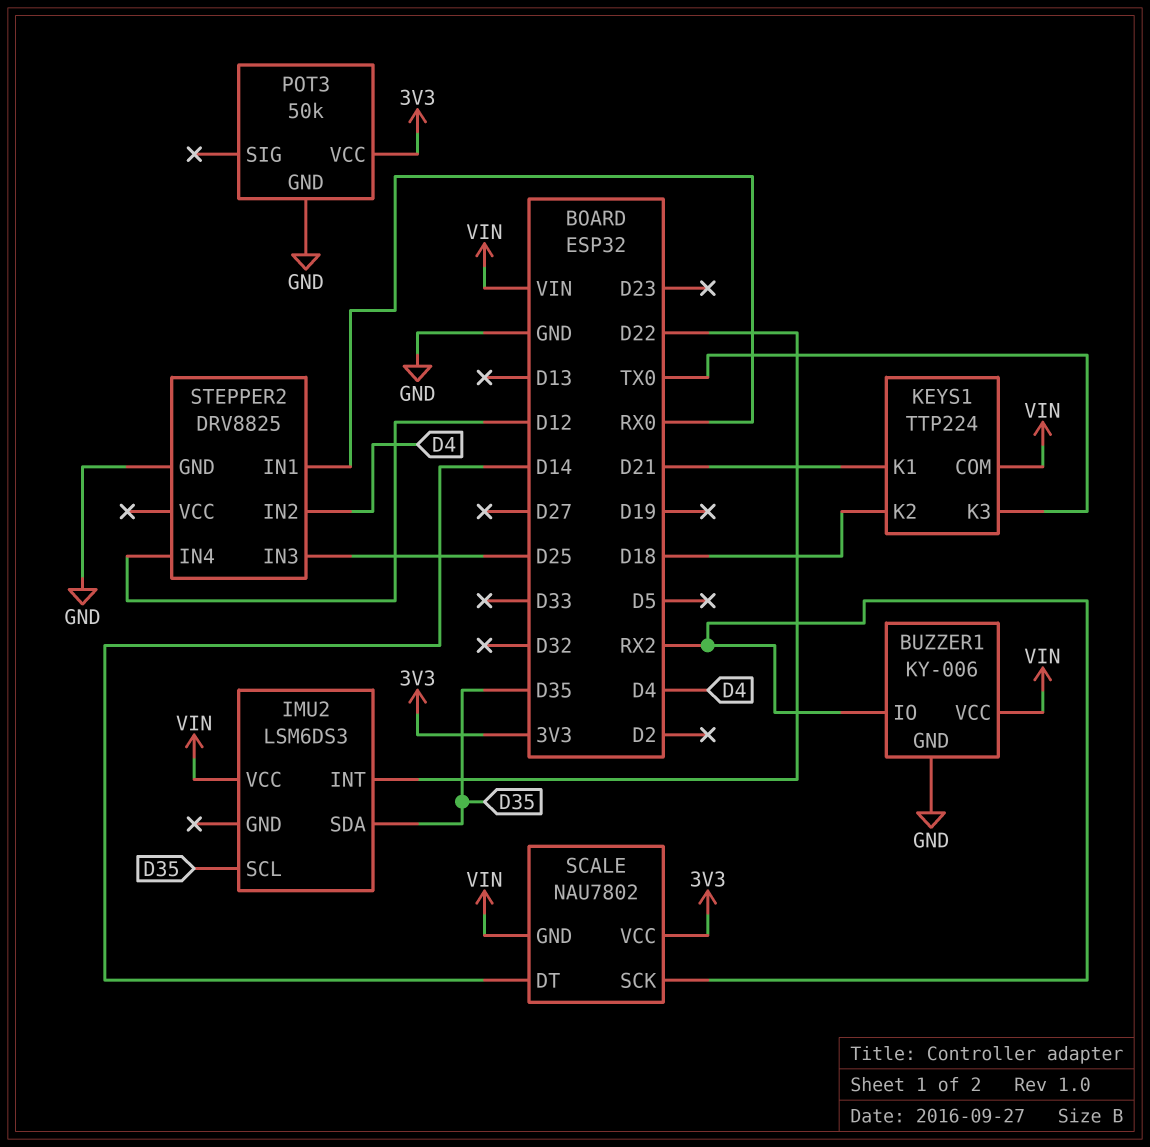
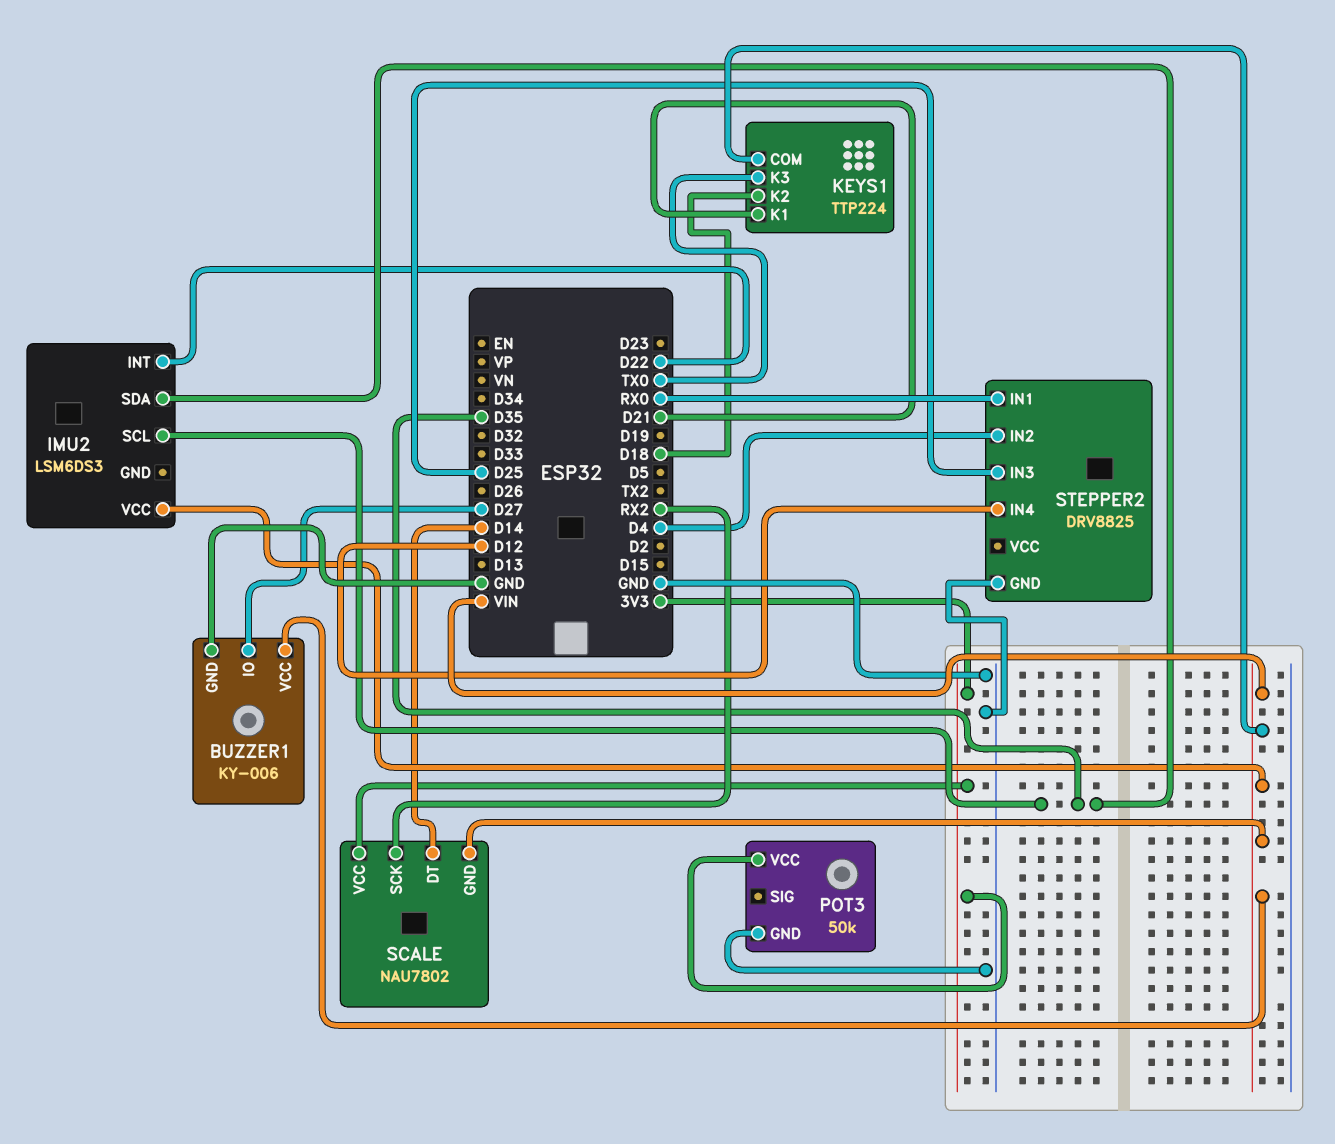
BUZZER1 pin IO: RX2 -> D27

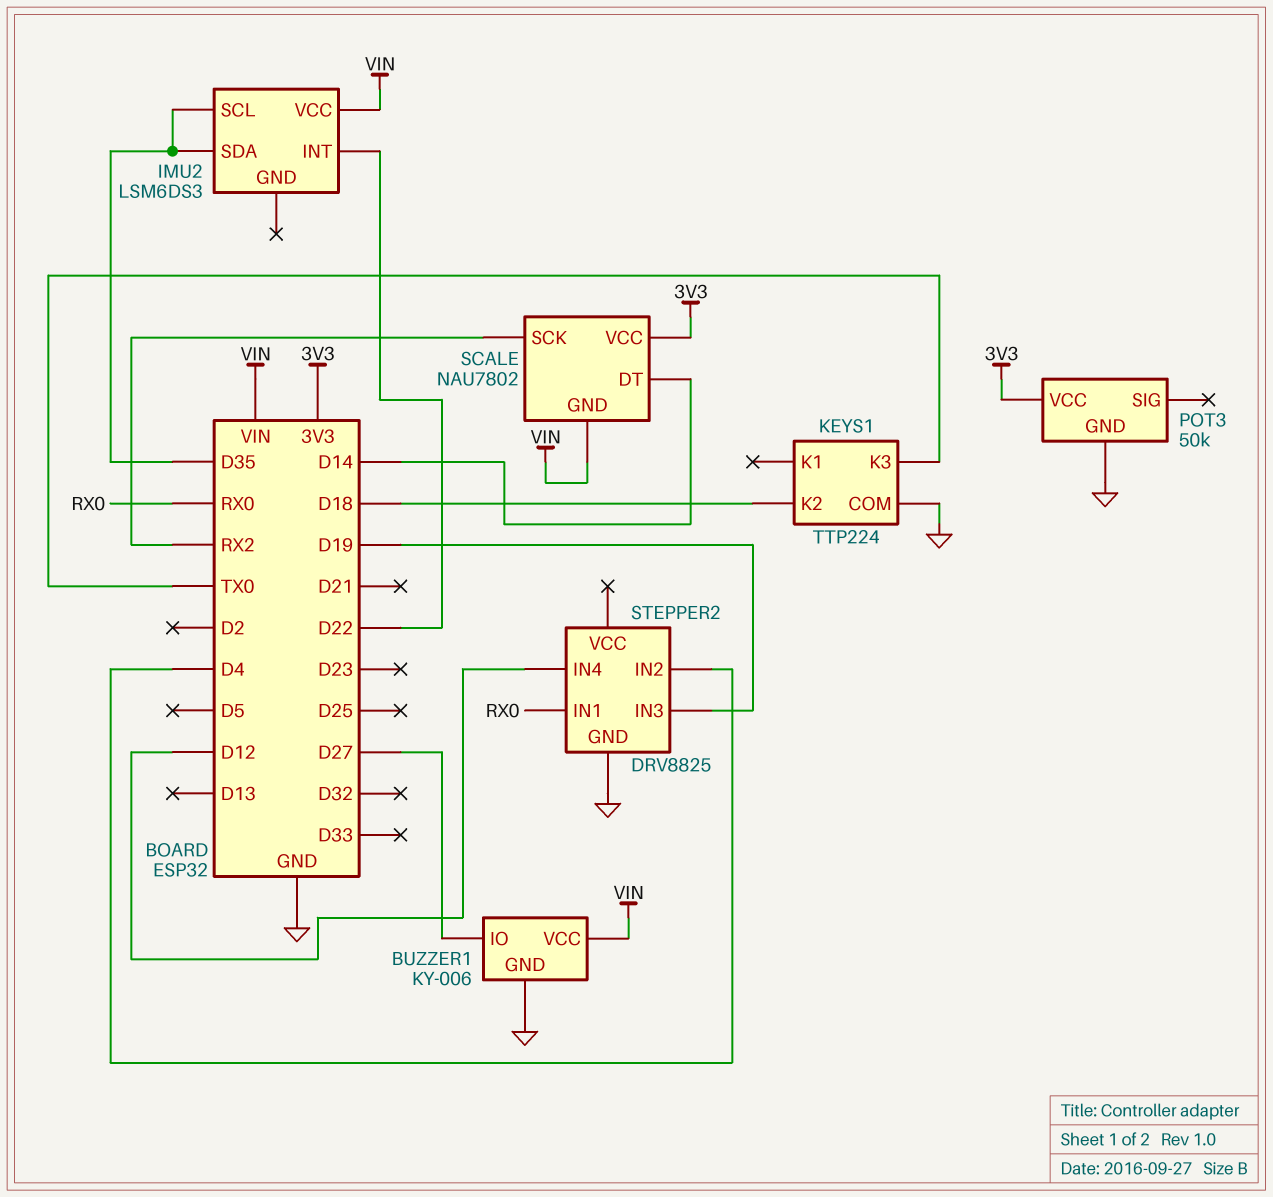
KEYS1 pin COM: VIN -> GND
KEYS1 pin K1: D21 -> none
STEPPER2 pin IN3: D25 -> D19

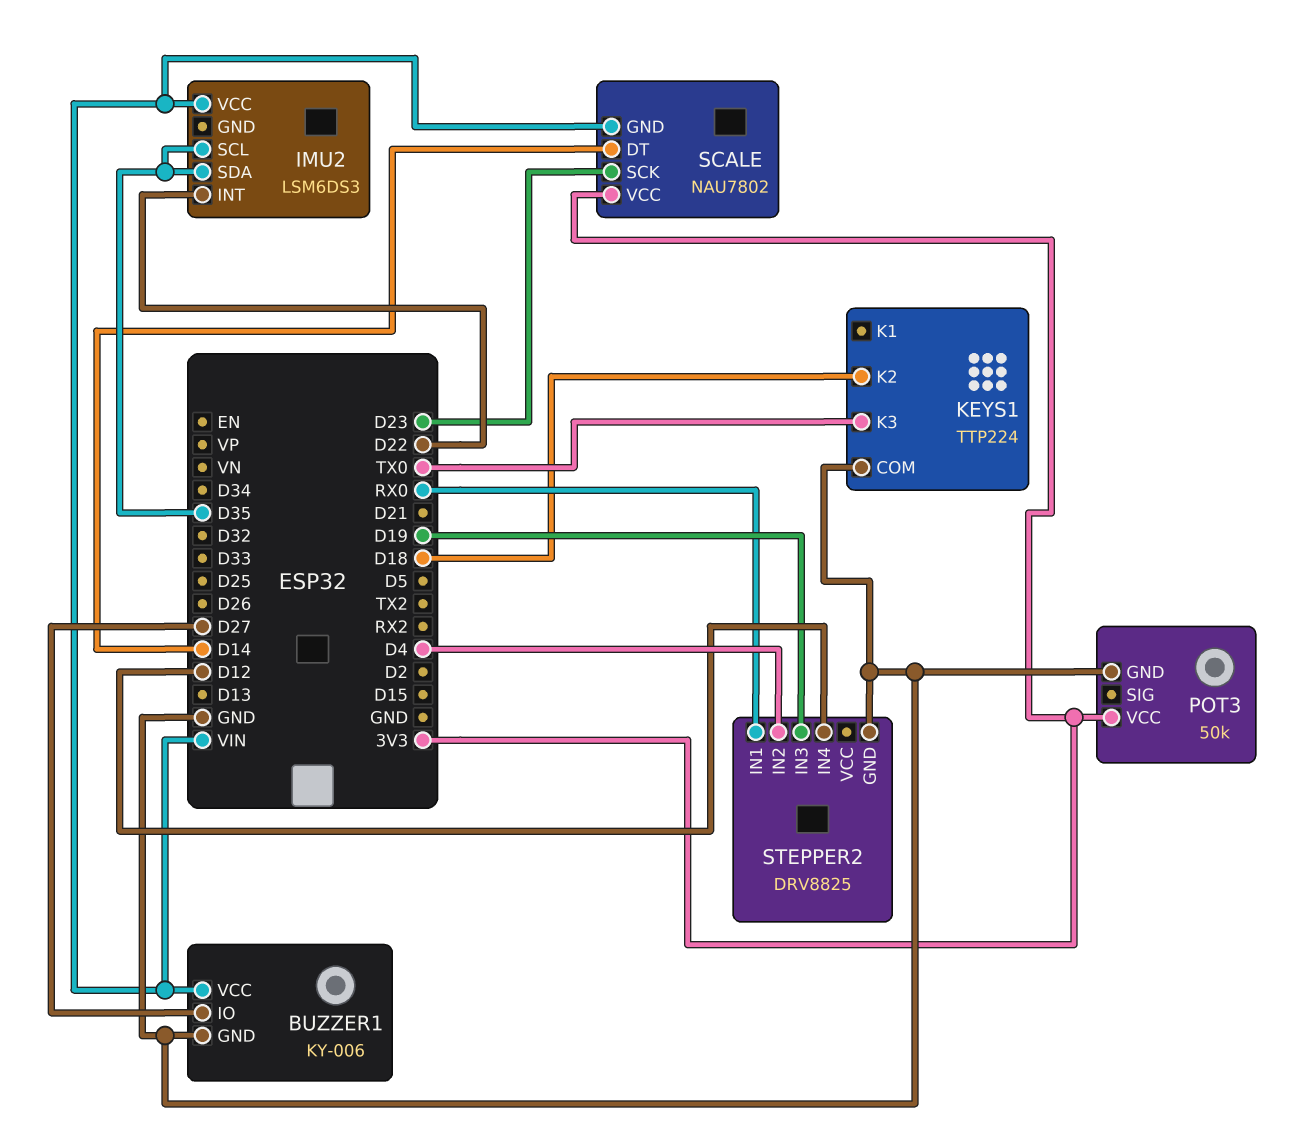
SCALE pin SCK: RX2 -> D23

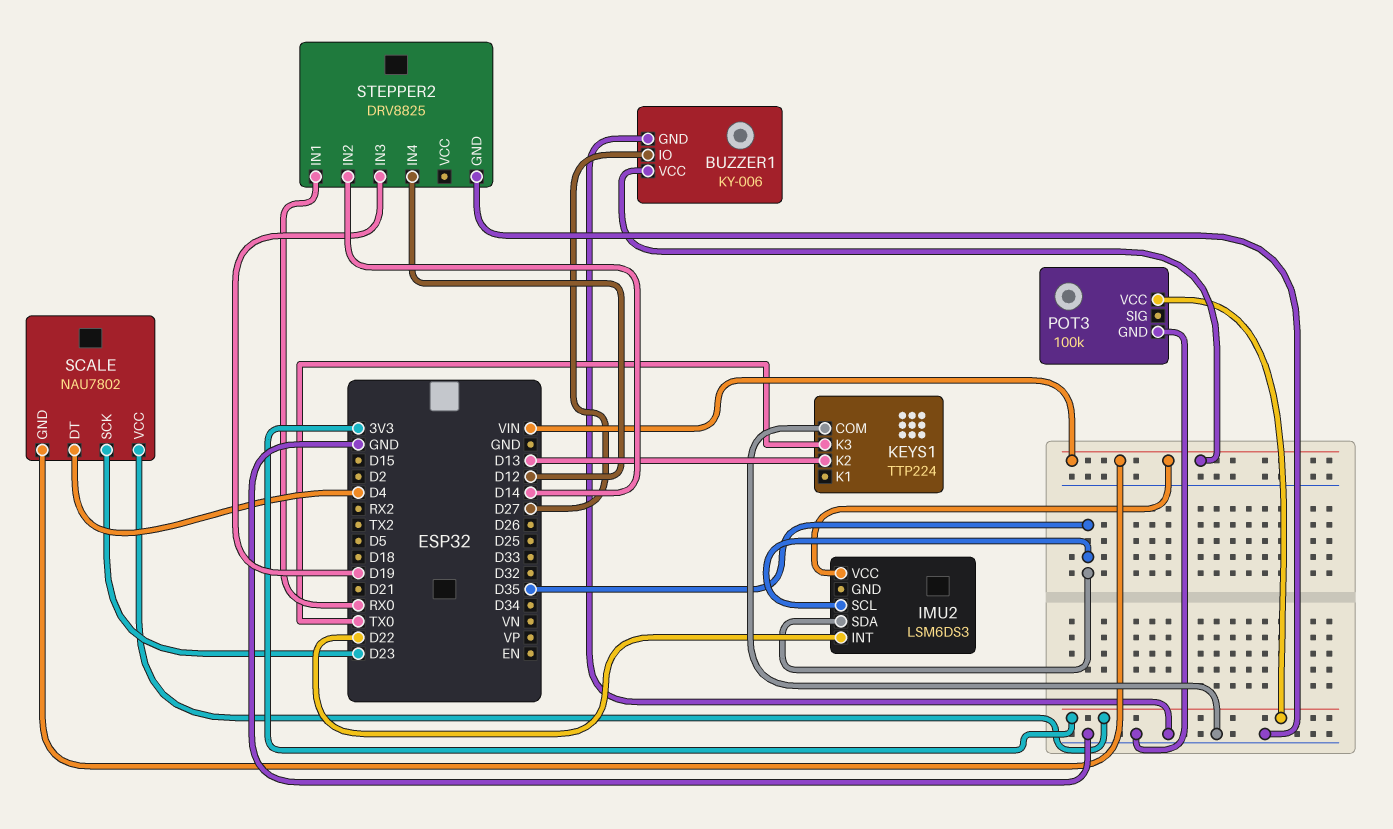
KEYS1 pin K2: D18 -> D13
POT3: 50k -> 100k
SCALE pin DT: D14 -> D4
STEPPER2 pin IN2: D4 -> D14

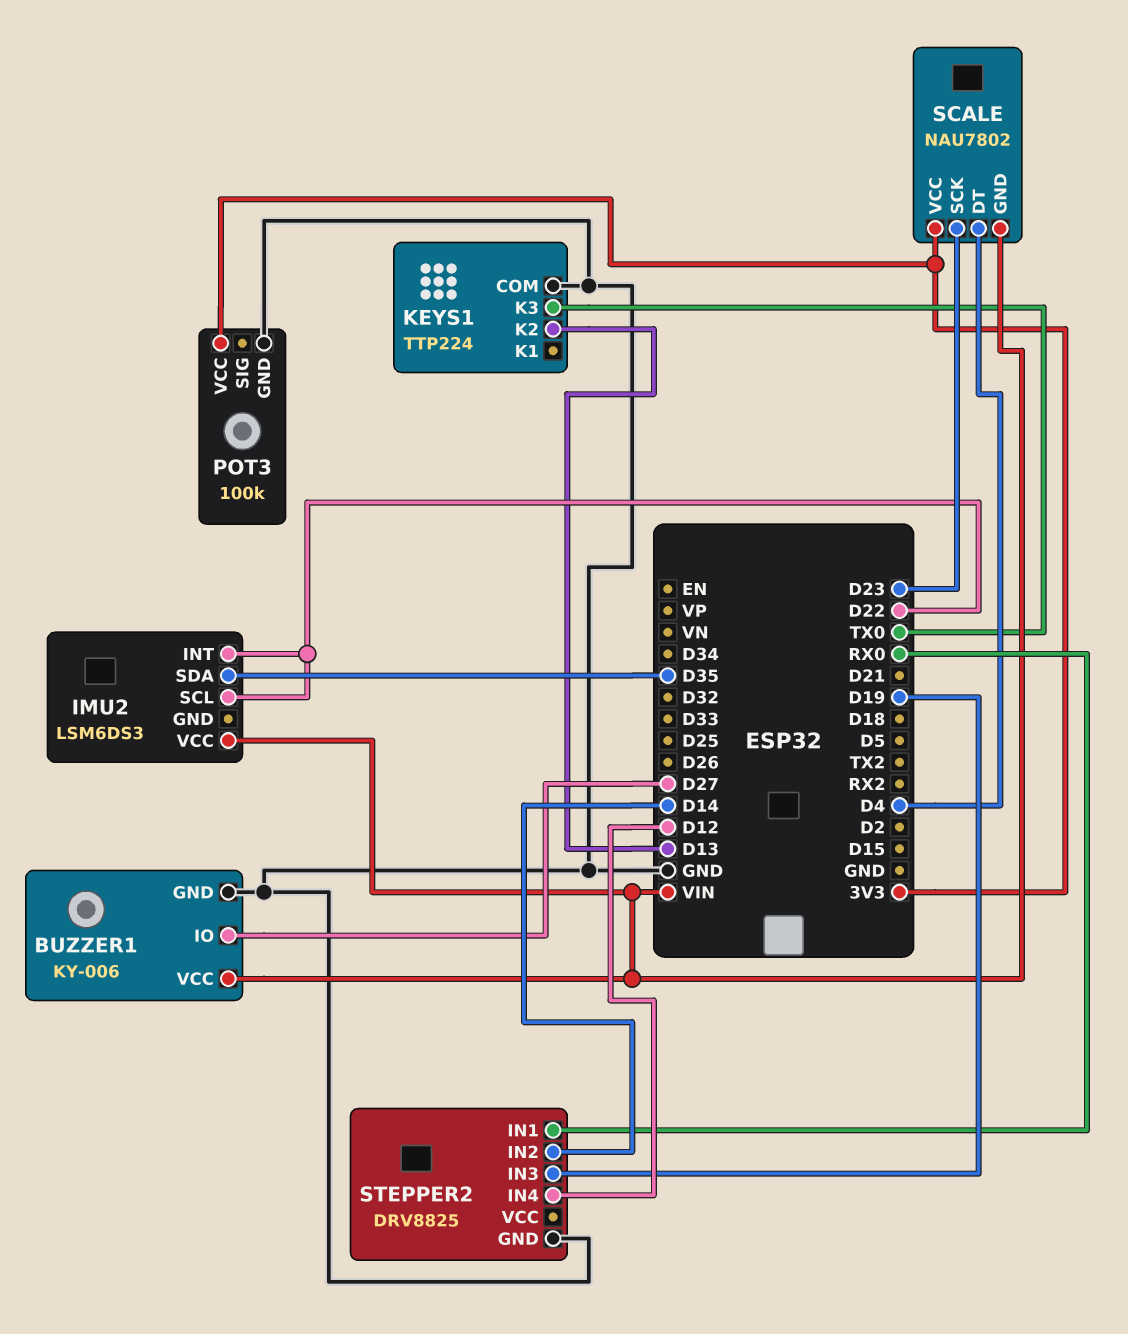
IMU2 pin SCL: D35 -> D22

